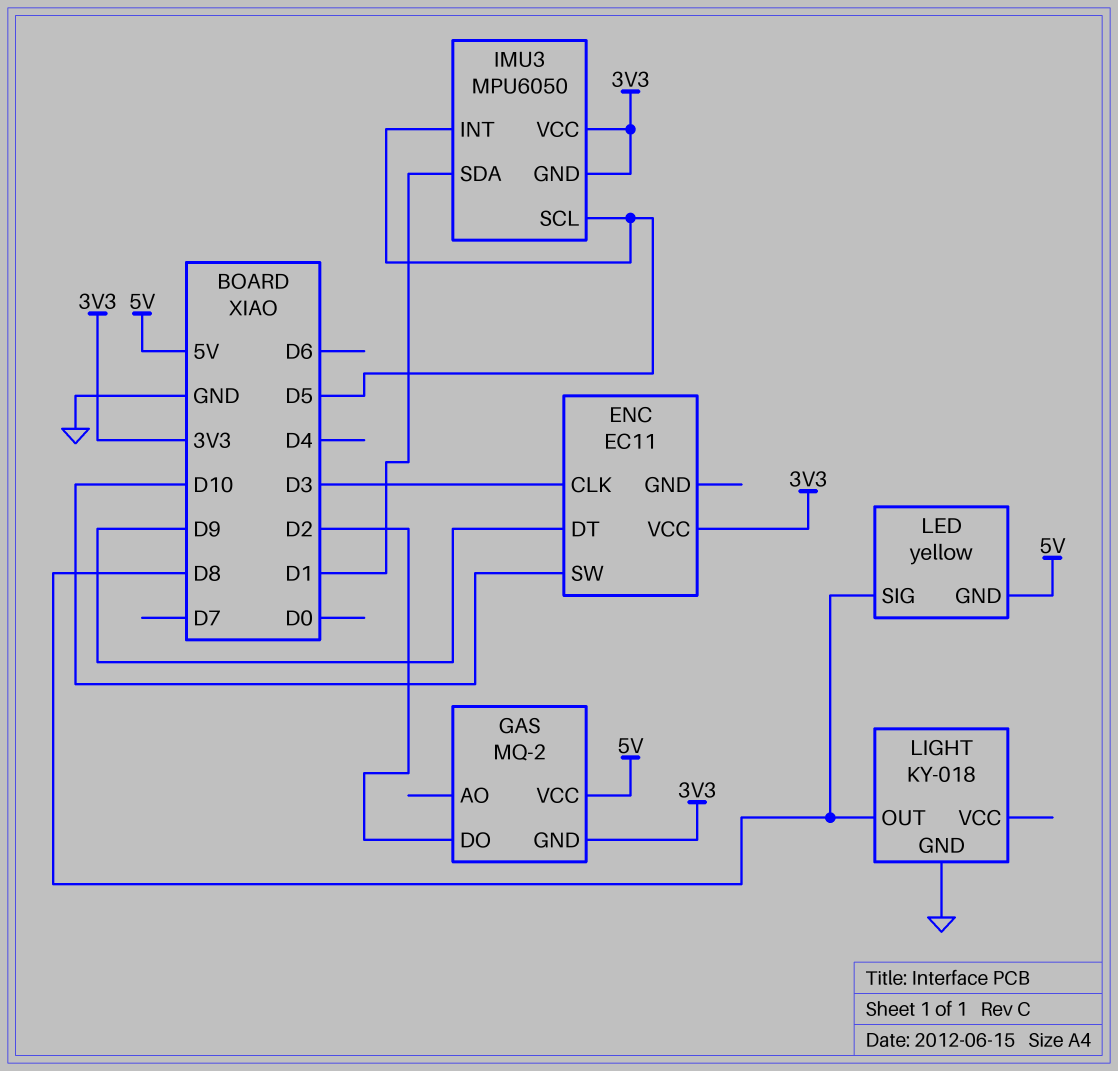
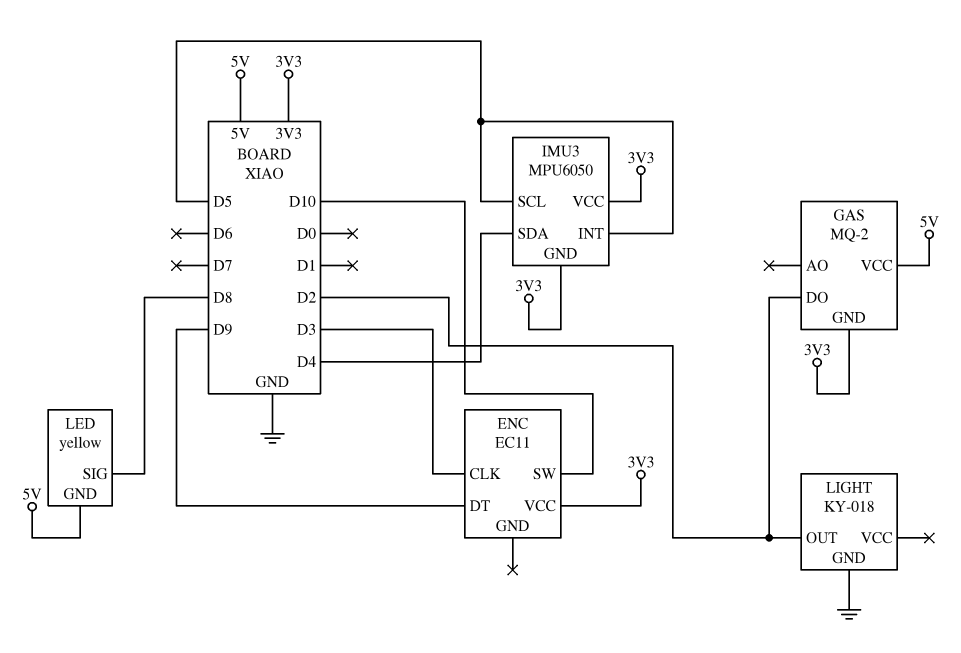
IMU3 pin SDA: D1 -> D4
LIGHT pin OUT: D8 -> D2

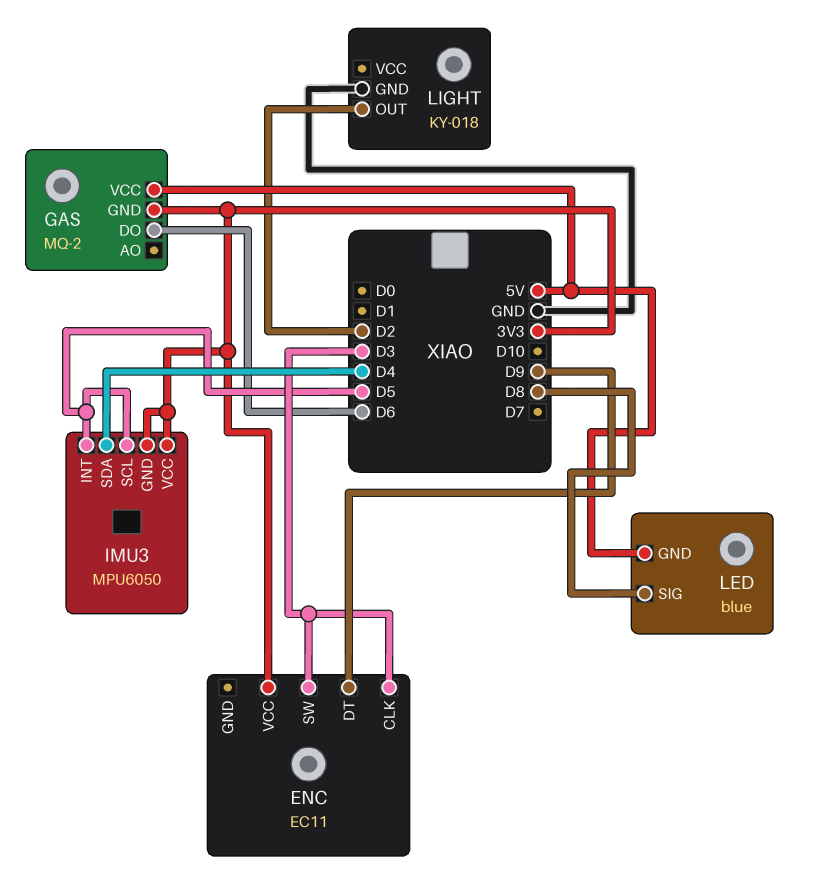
ENC pin SW: D10 -> D3
GAS pin DO: D2 -> D6
LED: yellow -> blue

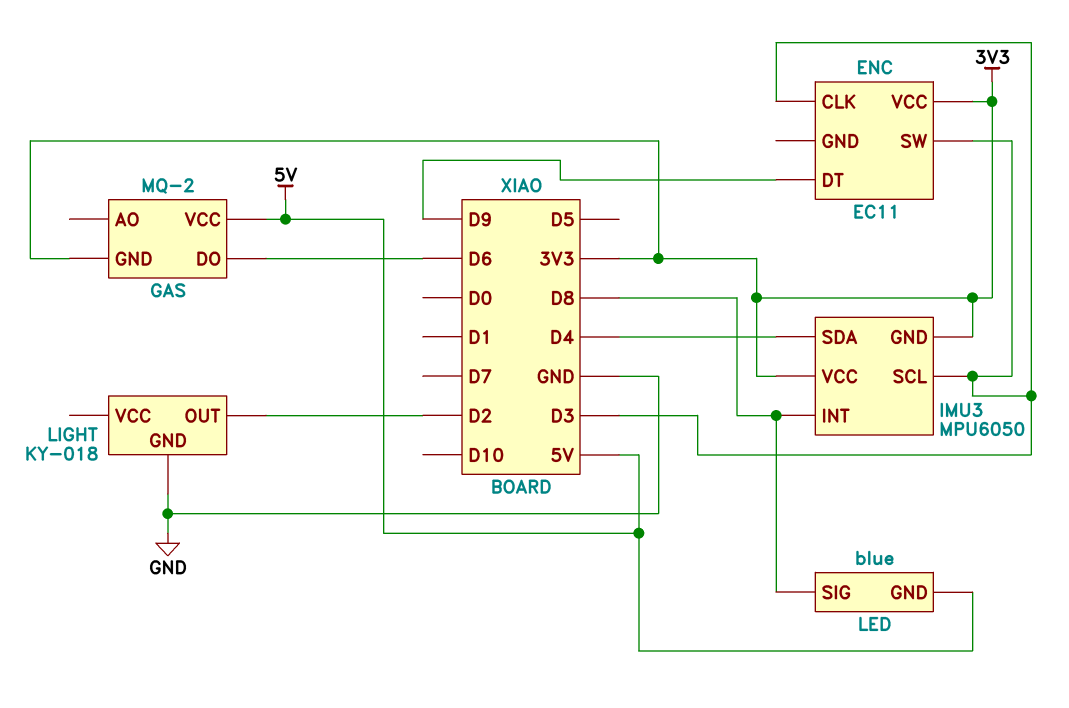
IMU3 pin INT: D5 -> D8
IMU3 pin SCL: D5 -> D3

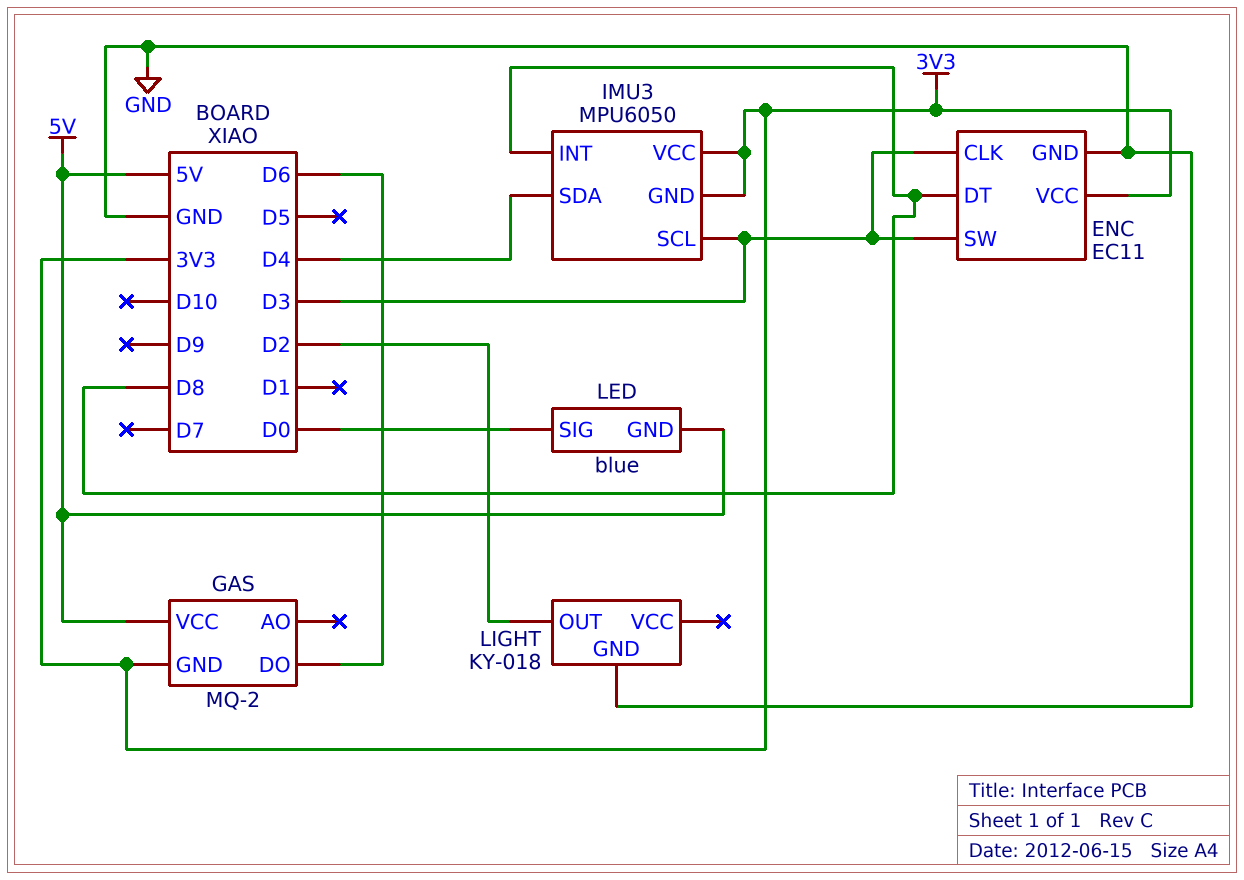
ENC pin DT: D9 -> D8
ENC pin GND: none -> GND
LED pin SIG: D8 -> D0

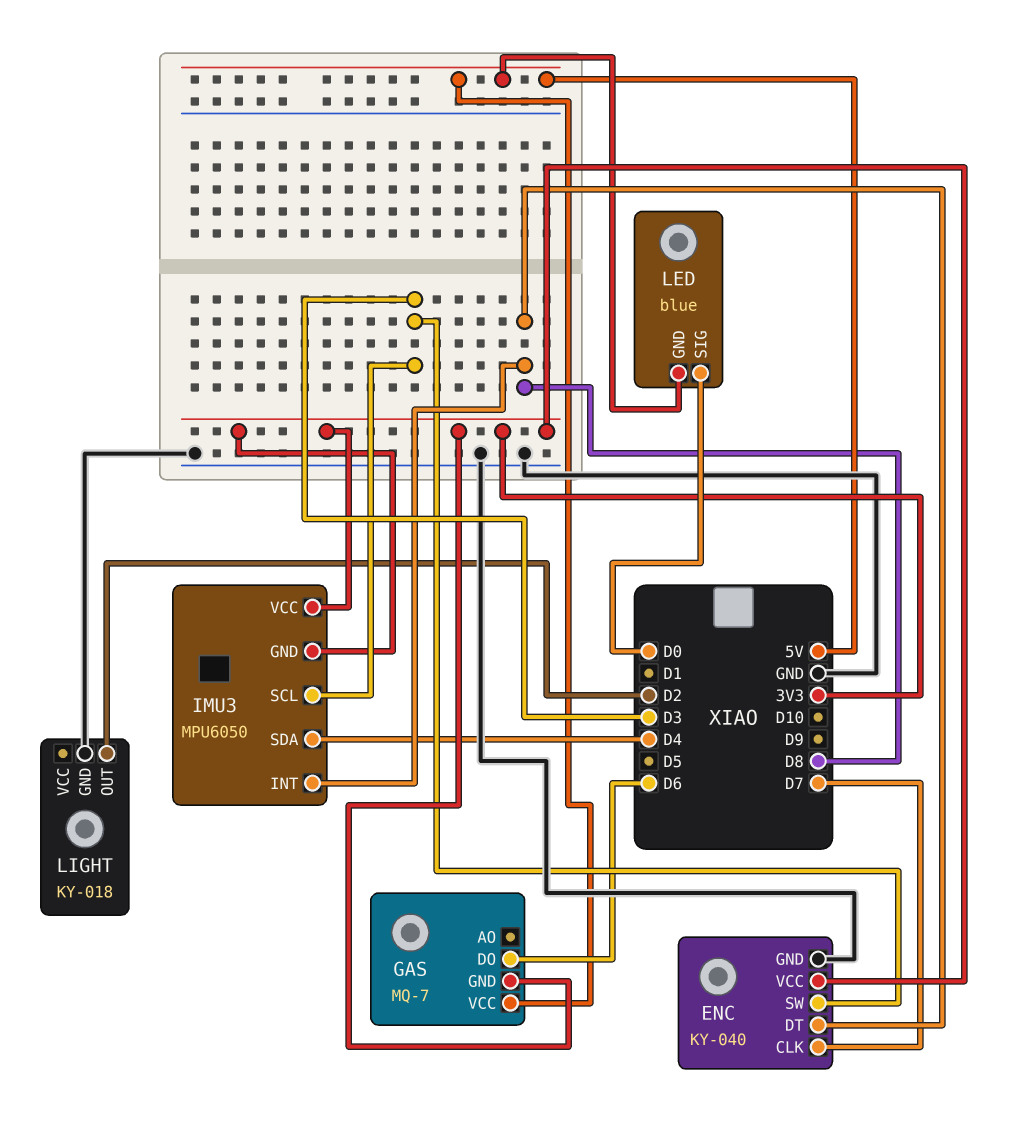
ENC: EC11 -> KY-040
ENC pin CLK: D3 -> D7
GAS: MQ-2 -> MQ-7

